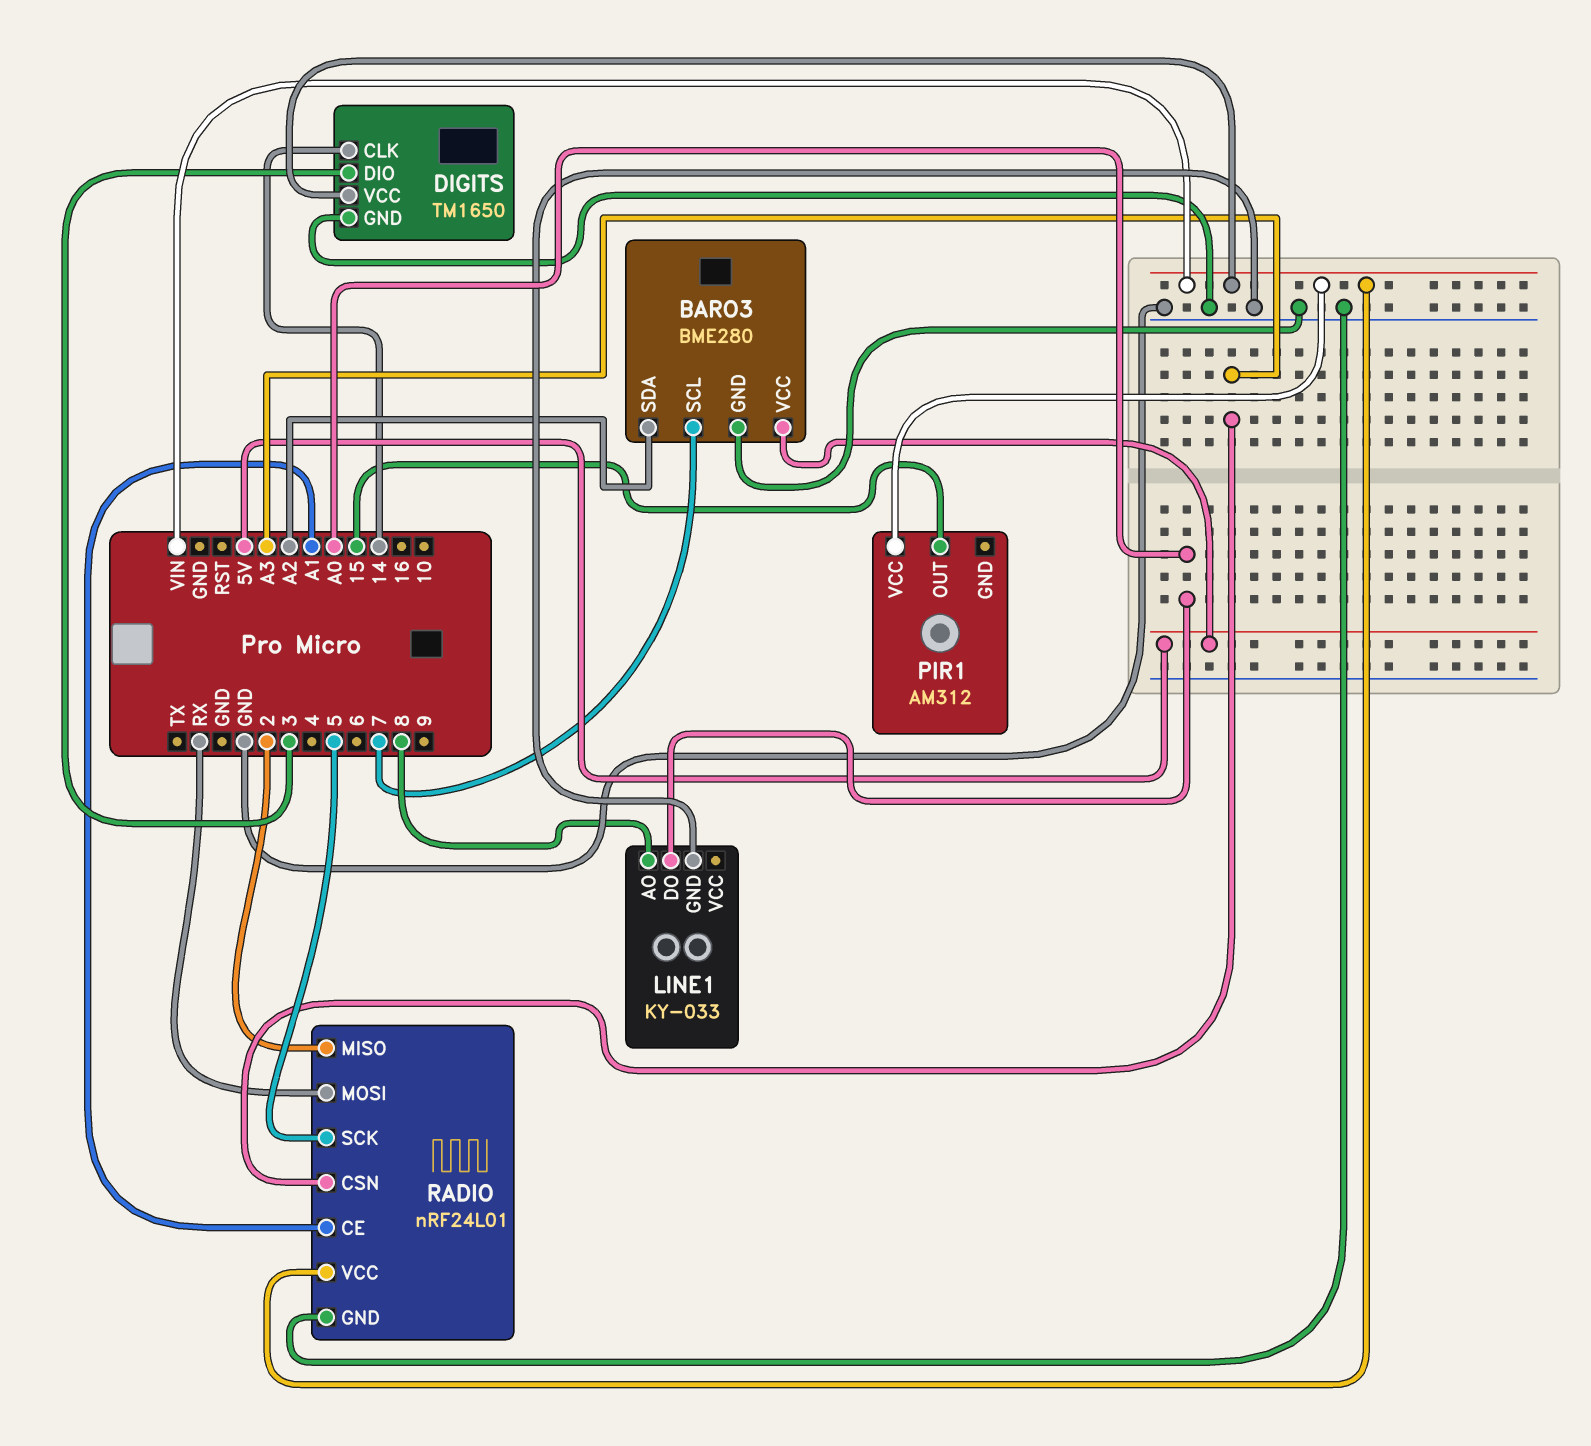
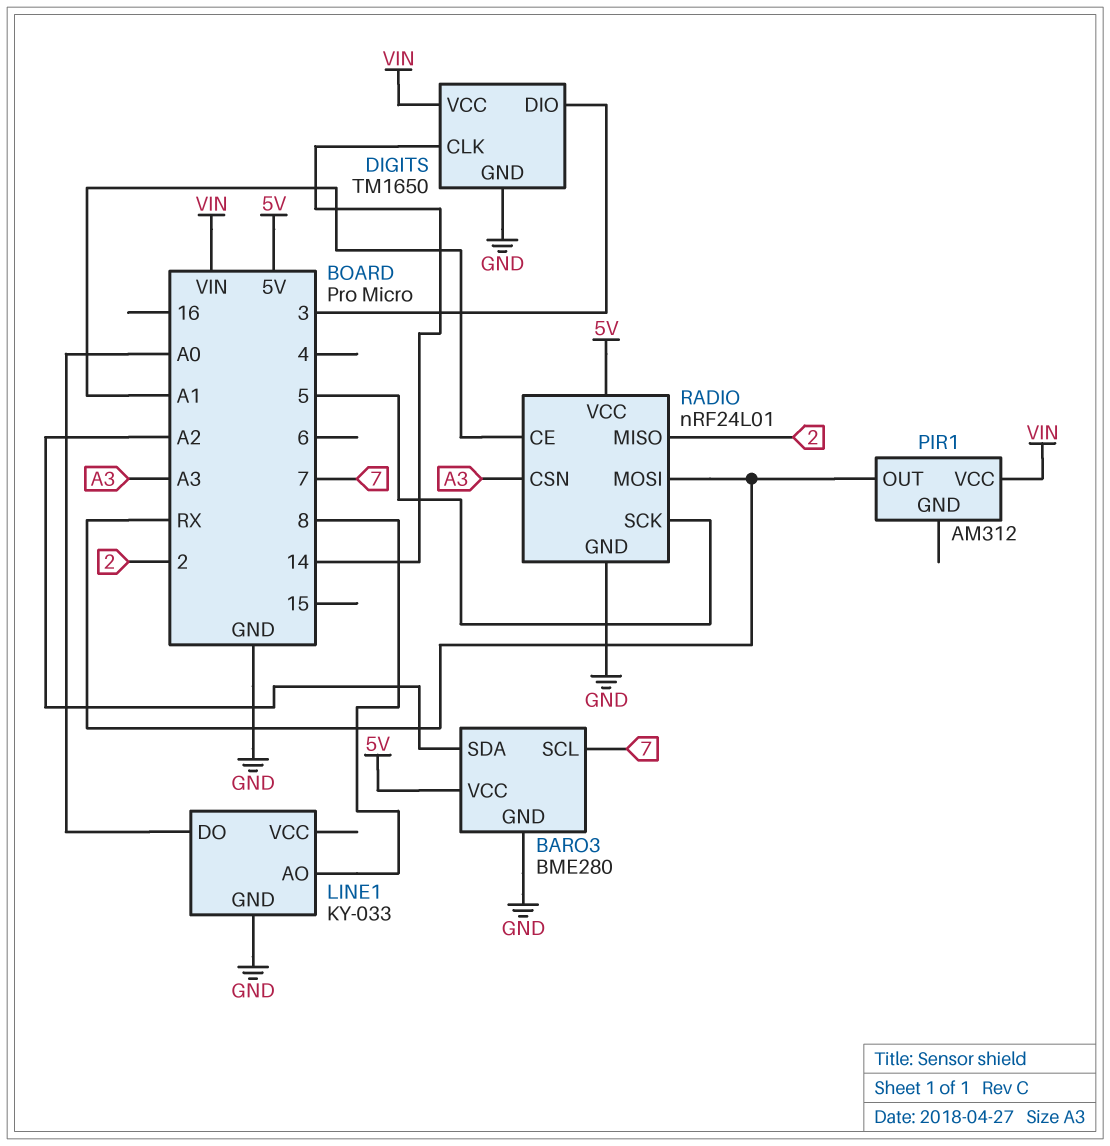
PIR1 pin OUT: 15 -> RX
RADIO pin VCC: VIN -> 5V

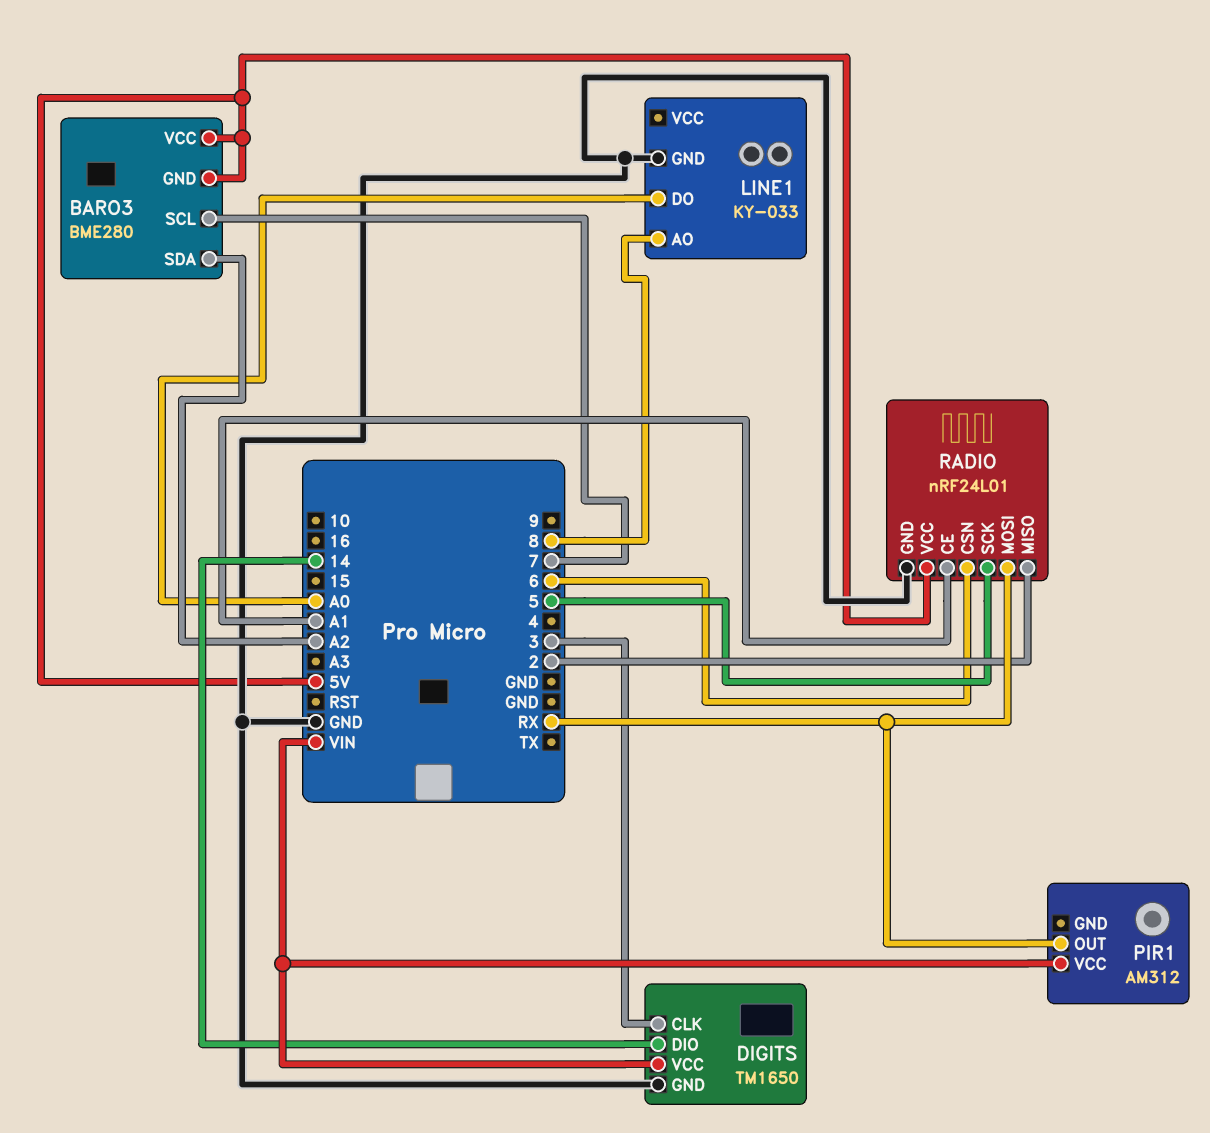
BARO3 pin GND: GND -> 5V
DIGITS pin CLK: 14 -> 3
DIGITS pin DIO: 3 -> 14
RADIO pin CSN: A3 -> 6

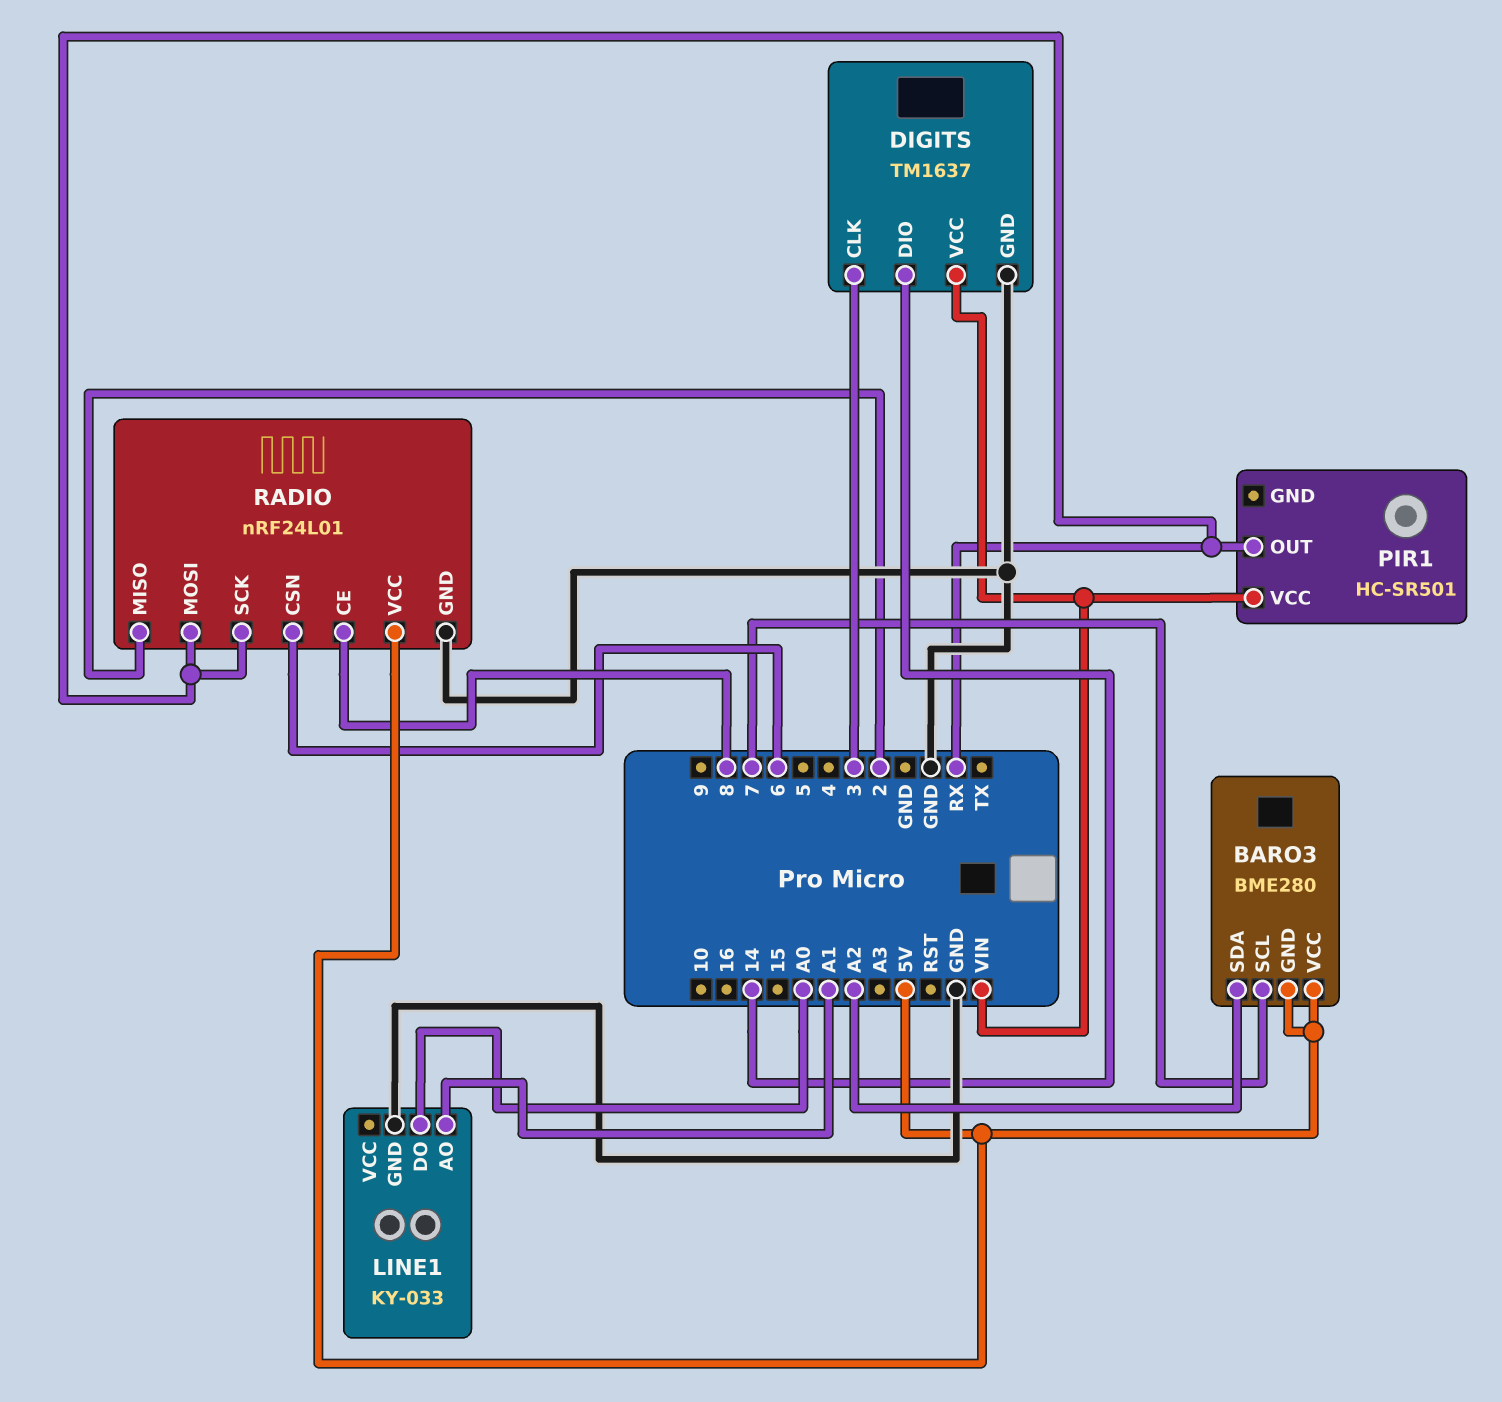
DIGITS: TM1650 -> TM1637
LINE1 pin AO: 8 -> A1
PIR1: AM312 -> HC-SR501
RADIO pin CE: A1 -> 8
RADIO pin SCK: 5 -> RX

